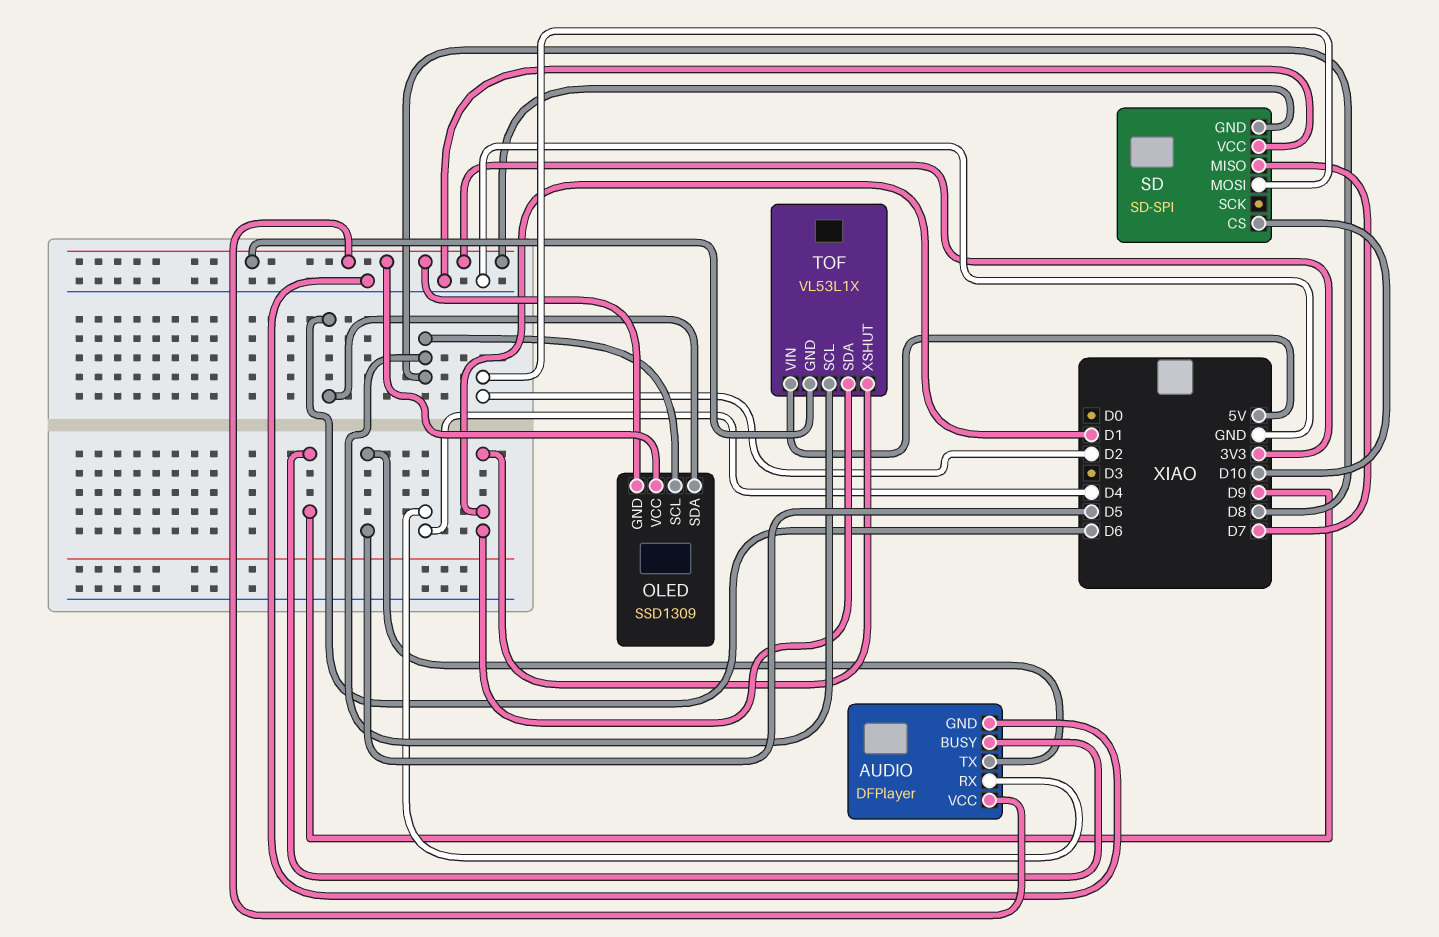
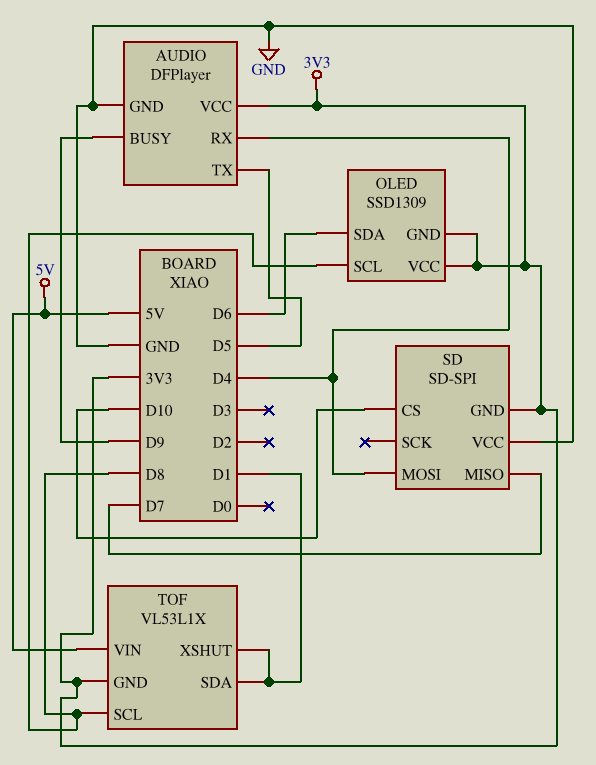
SD pin MOSI: D2 -> D4

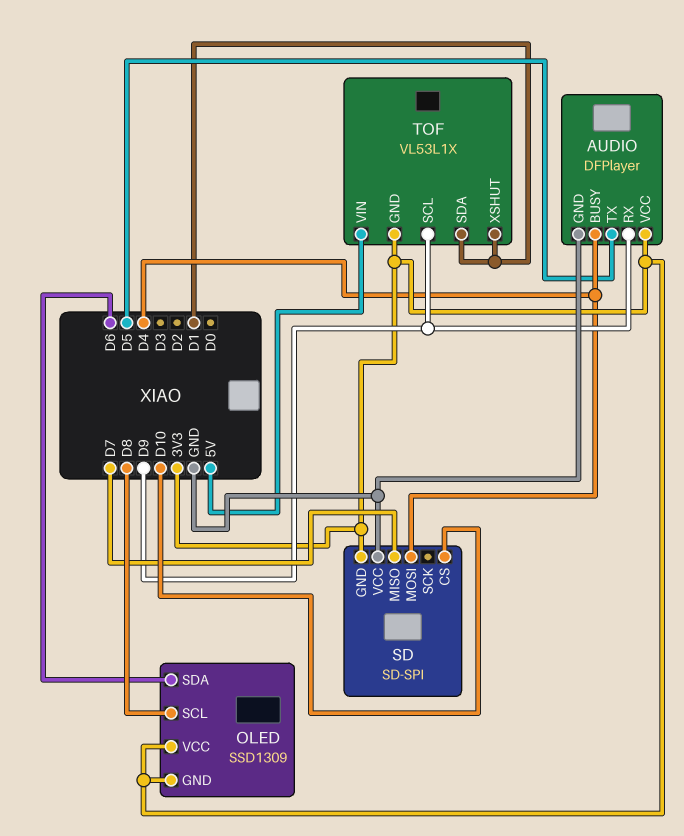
AUDIO pin BUSY: D9 -> D4
AUDIO pin RX: D4 -> D9
TOF pin SCL: D8 -> D9

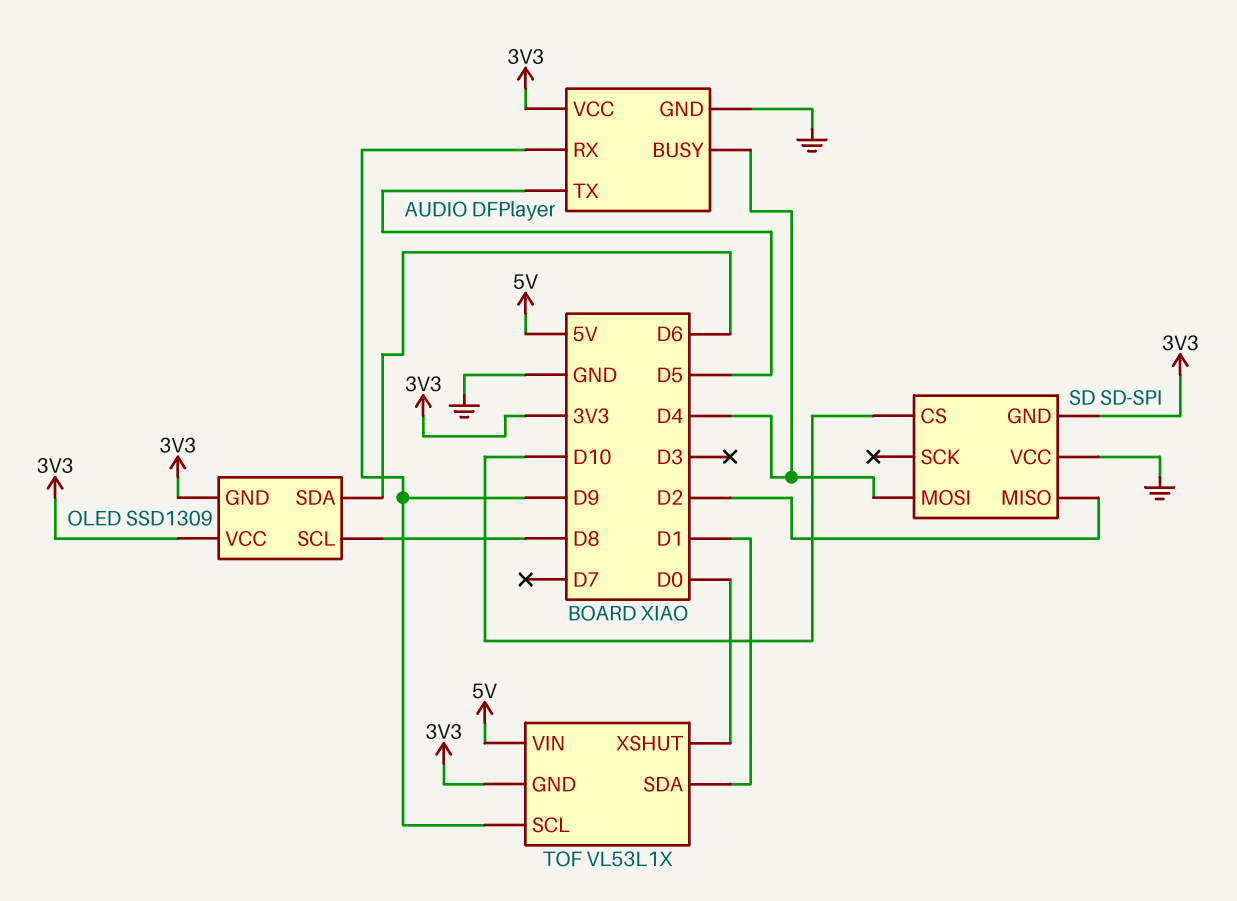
SD pin MISO: D7 -> D2
TOF pin XSHUT: D1 -> D0

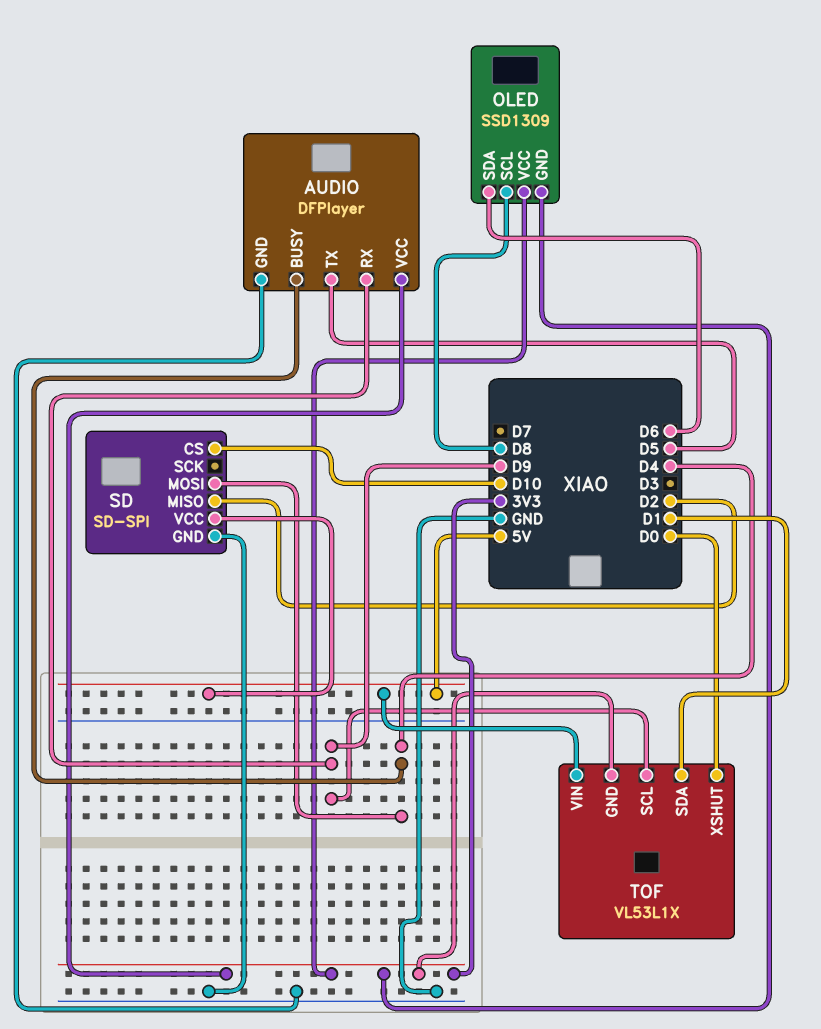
SD pin GND: 3V3 -> GND
SD pin VCC: GND -> 5V

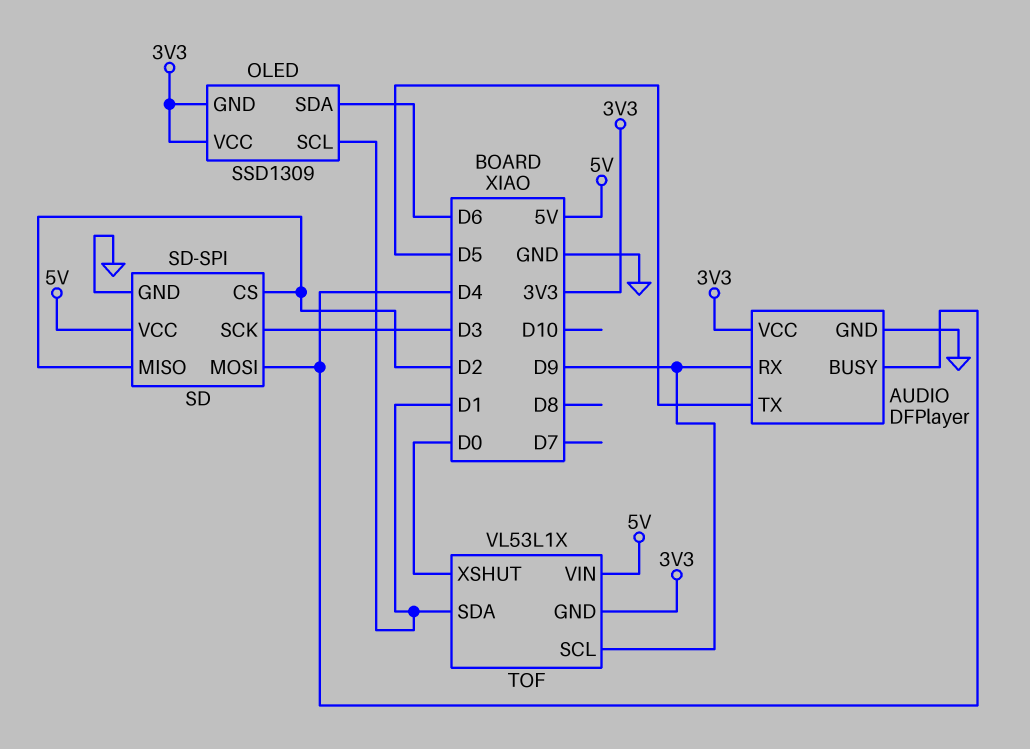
OLED pin SCL: D8 -> D1
SD pin CS: D10 -> D2
SD pin SCK: none -> D3

